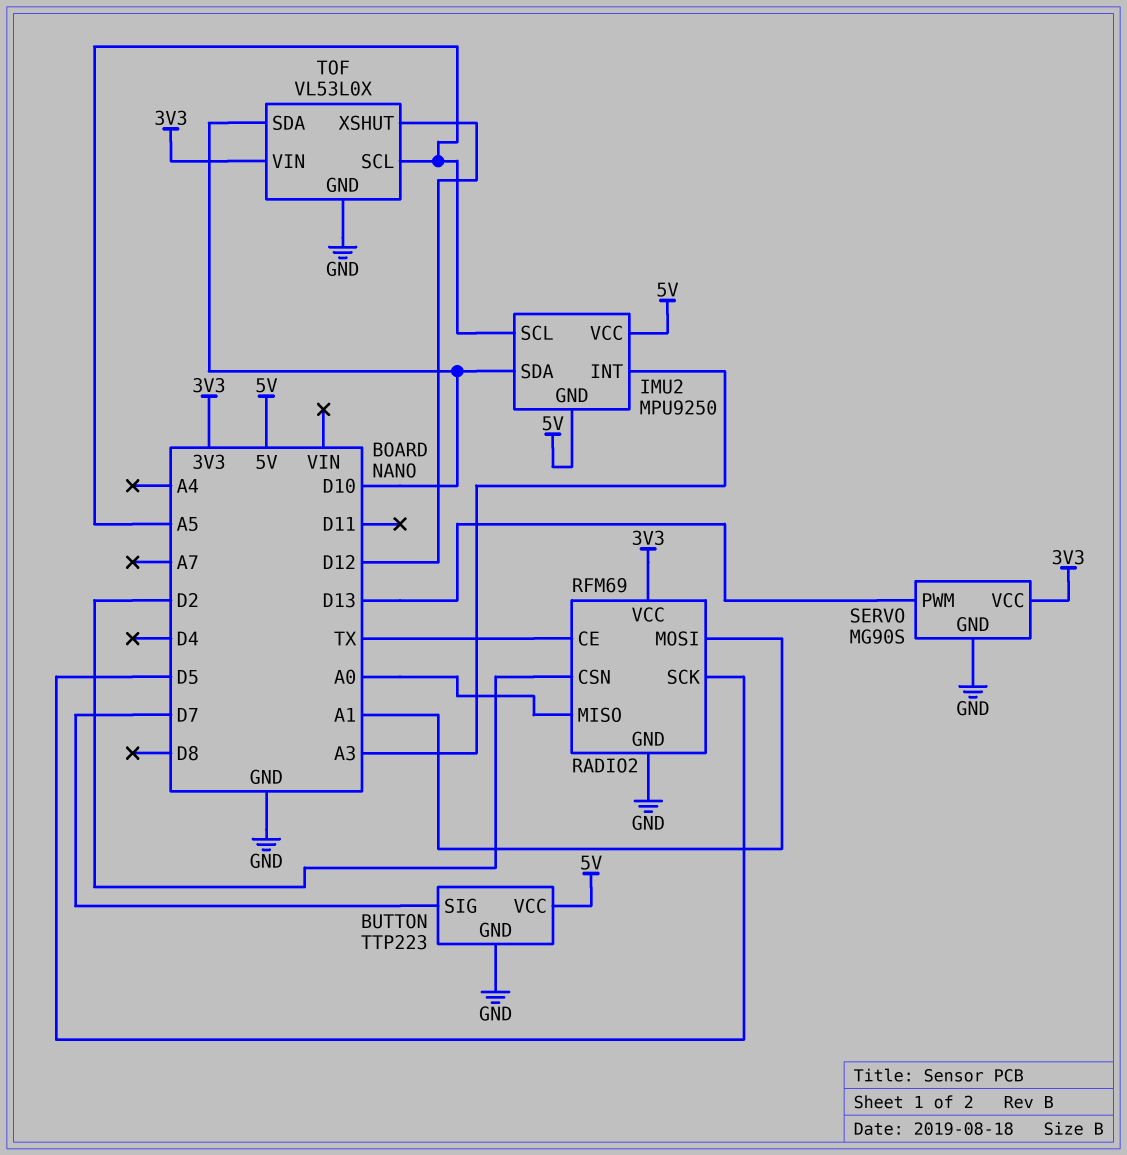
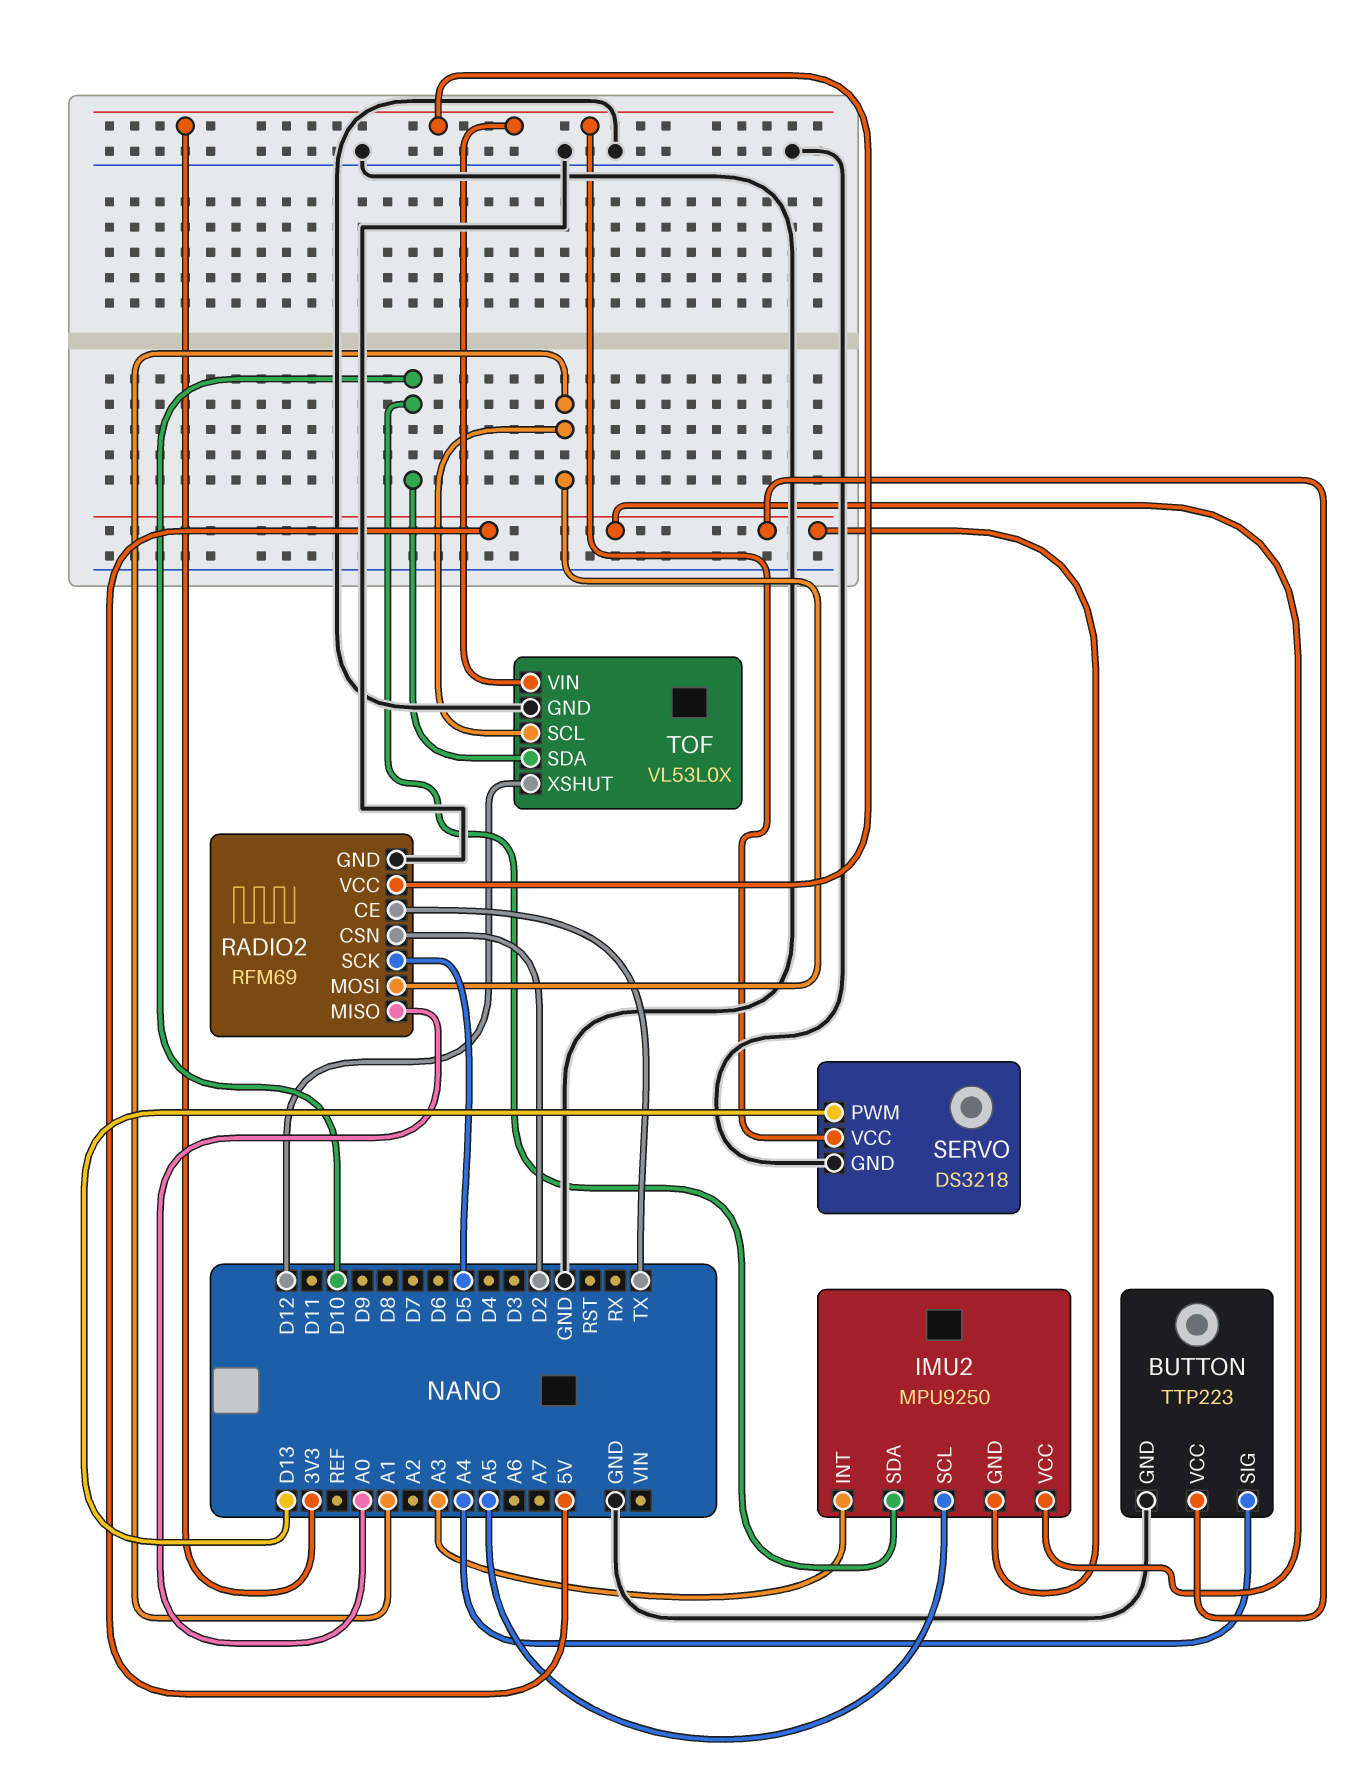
BUTTON pin SIG: D7 -> A4
SERVO: MG90S -> DS3218
TOF pin SCL: A5 -> A1

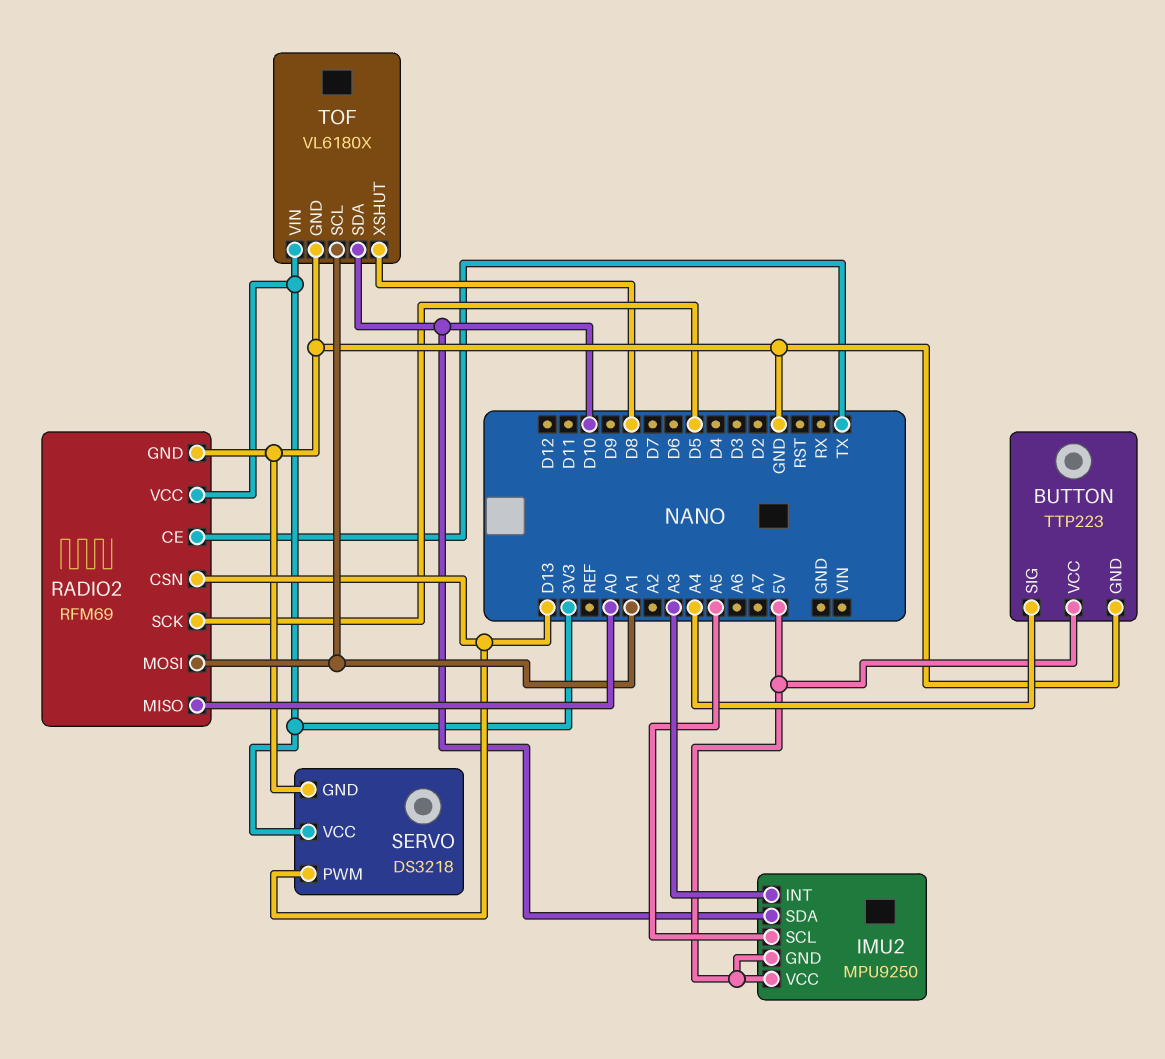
RADIO2 pin CSN: D2 -> D13
TOF: VL53L0X -> VL6180X
TOF pin XSHUT: D12 -> D8

